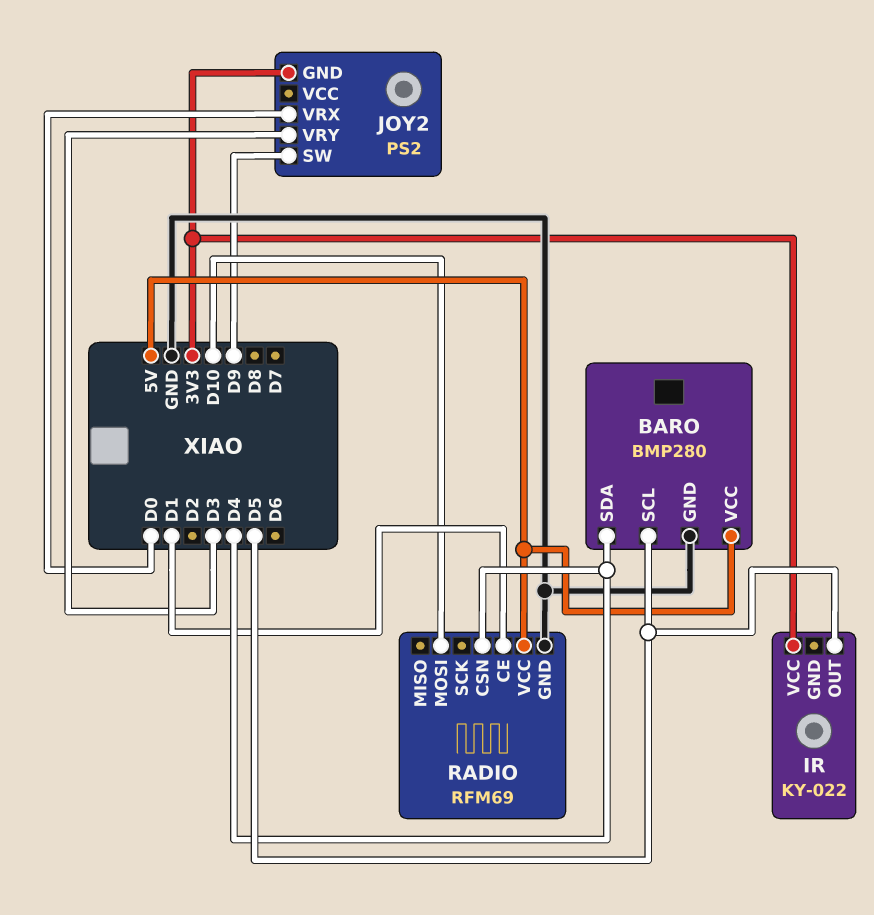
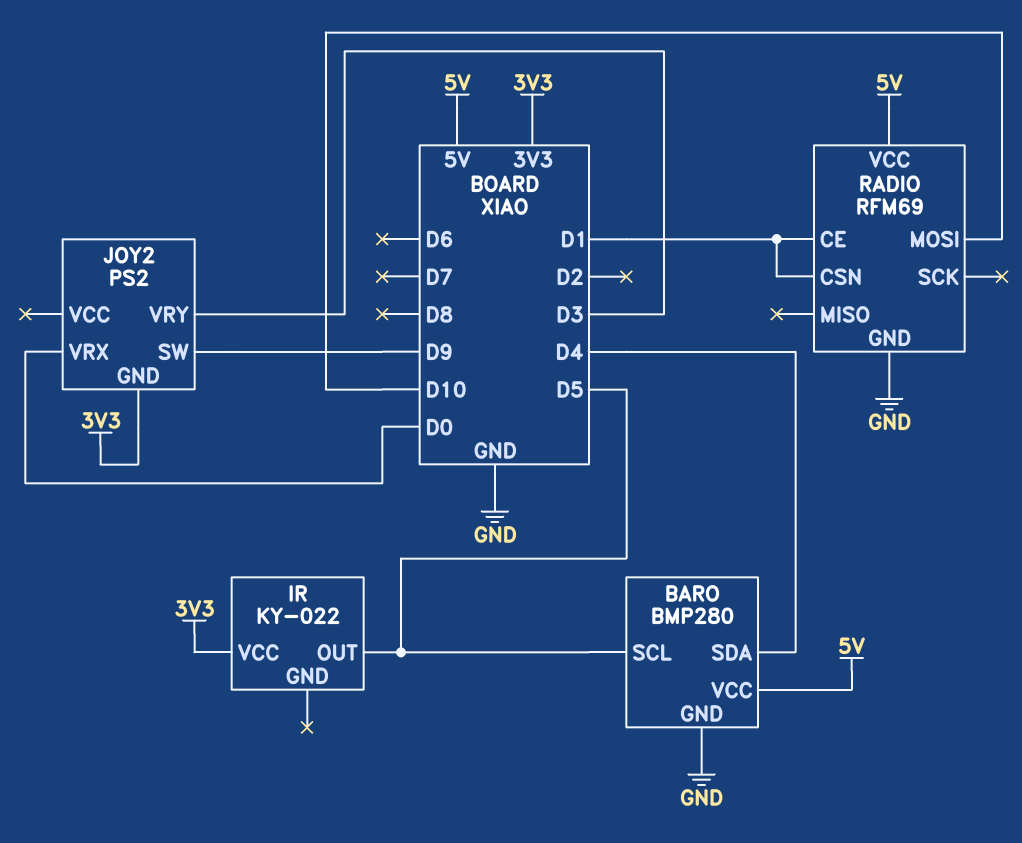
RADIO pin CSN: D4 -> D1

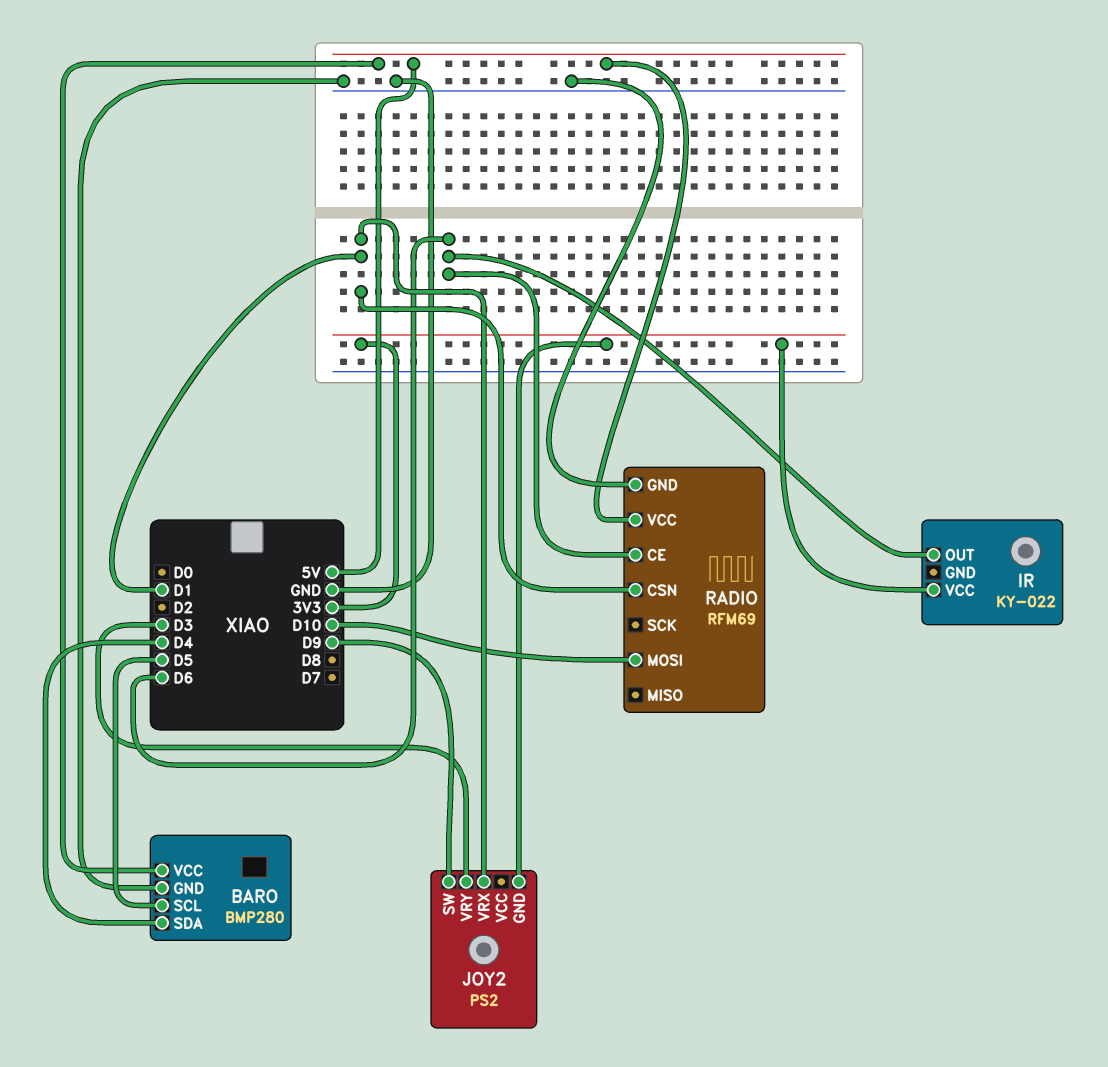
IR pin OUT: D5 -> D6
JOY2 pin VRX: D0 -> D1
RADIO pin CE: D1 -> D6

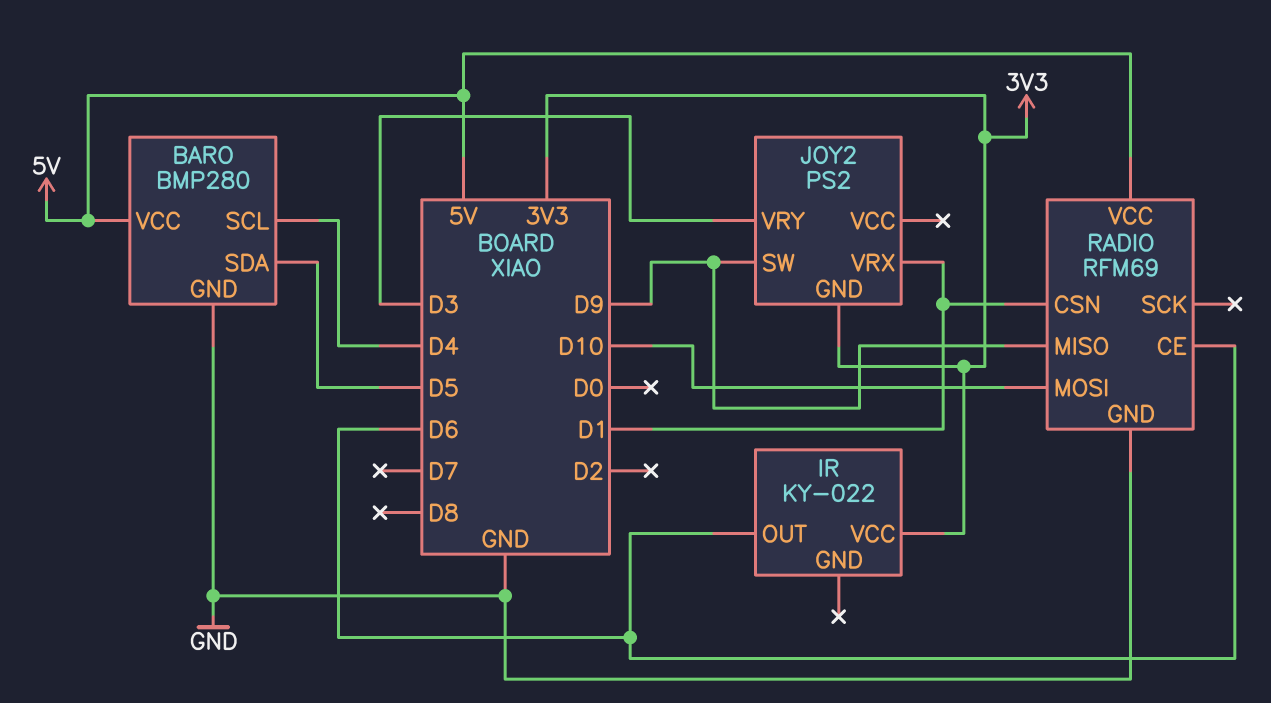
BARO pin SCL: D5 -> D4
BARO pin SDA: D4 -> D5
RADIO pin MISO: none -> D9

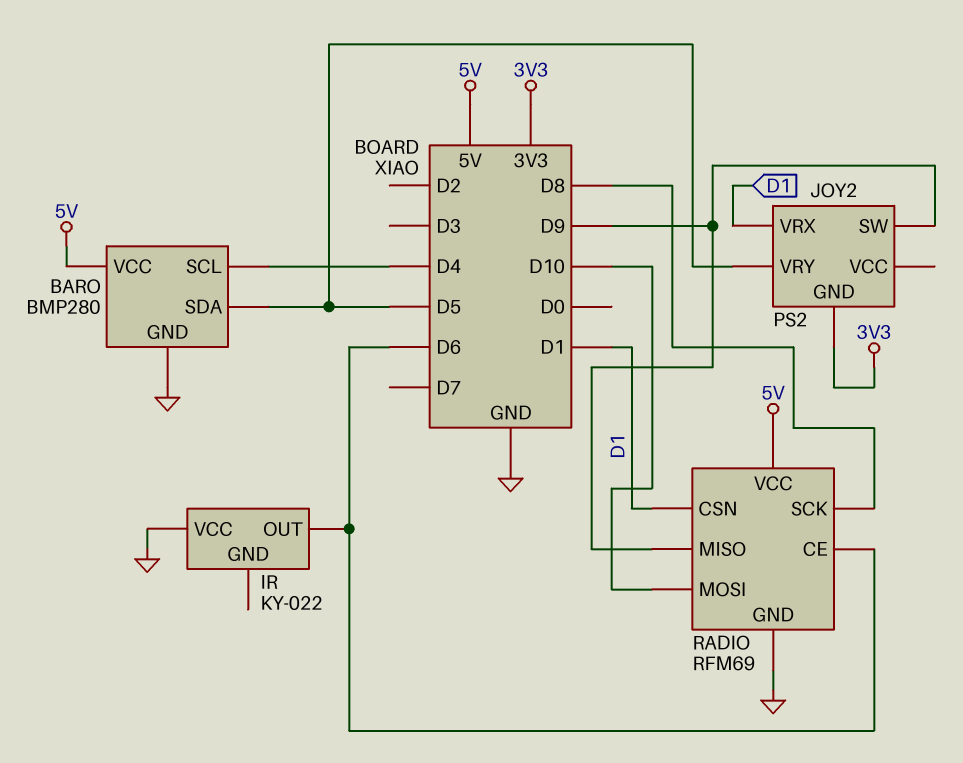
IR pin VCC: 3V3 -> GND
JOY2 pin VRY: D3 -> D5
RADIO pin SCK: none -> D8

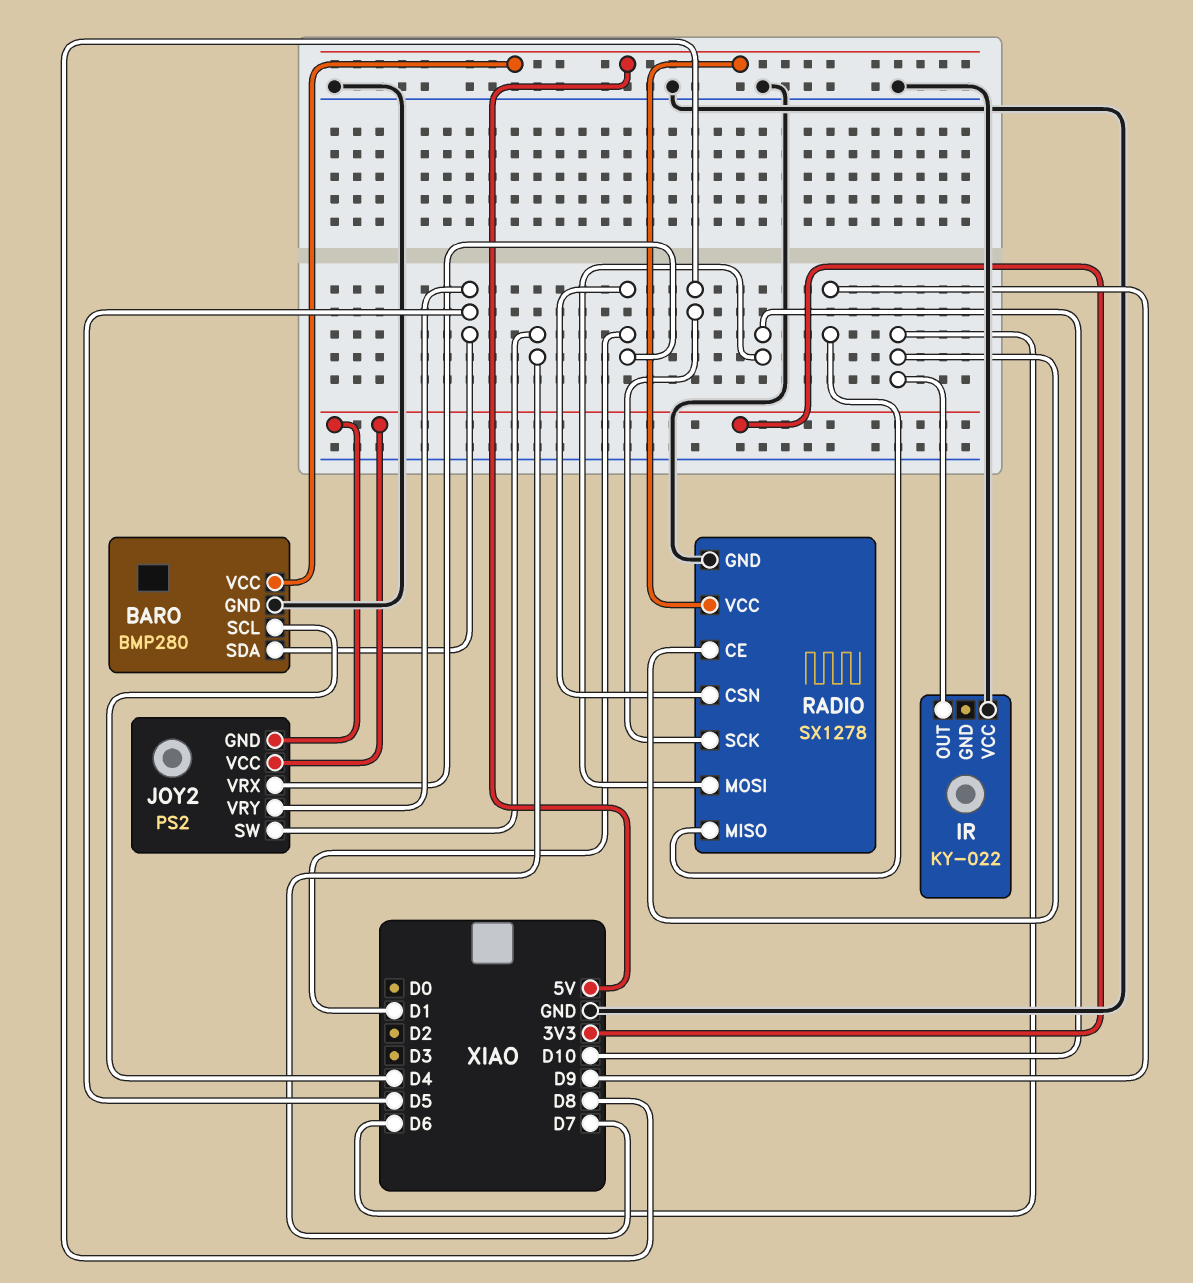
JOY2 pin SW: D9 -> D7
JOY2 pin VCC: none -> 3V3
RADIO: RFM69 -> SX1278

